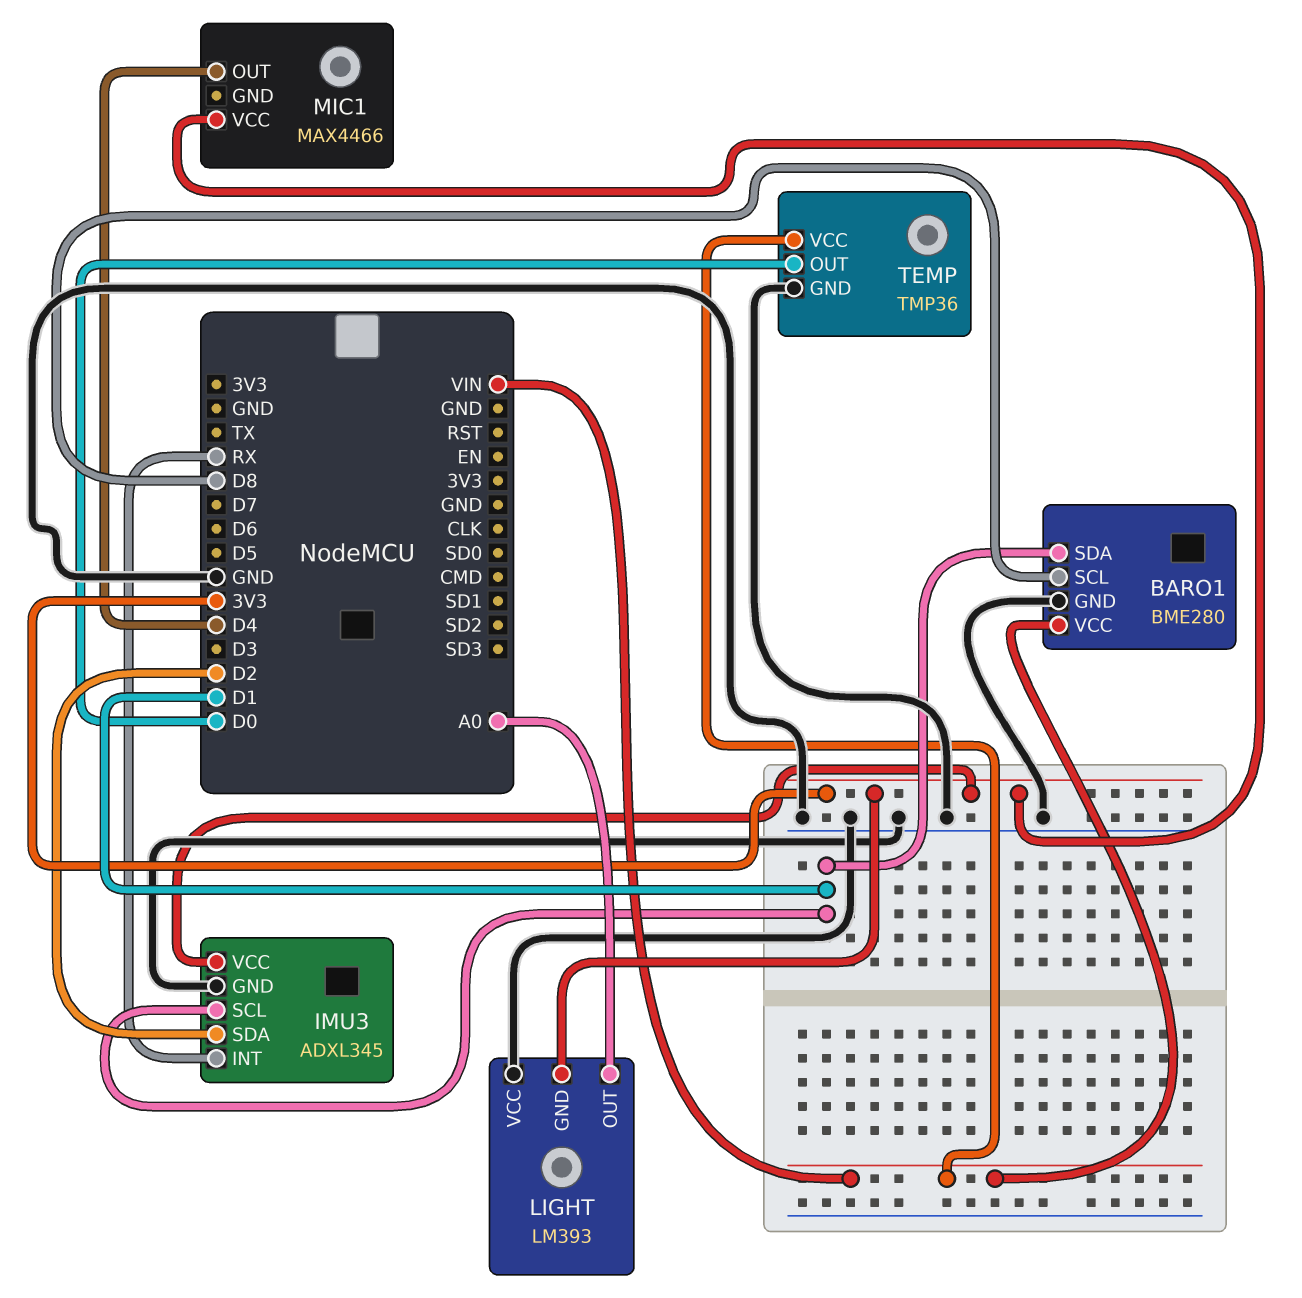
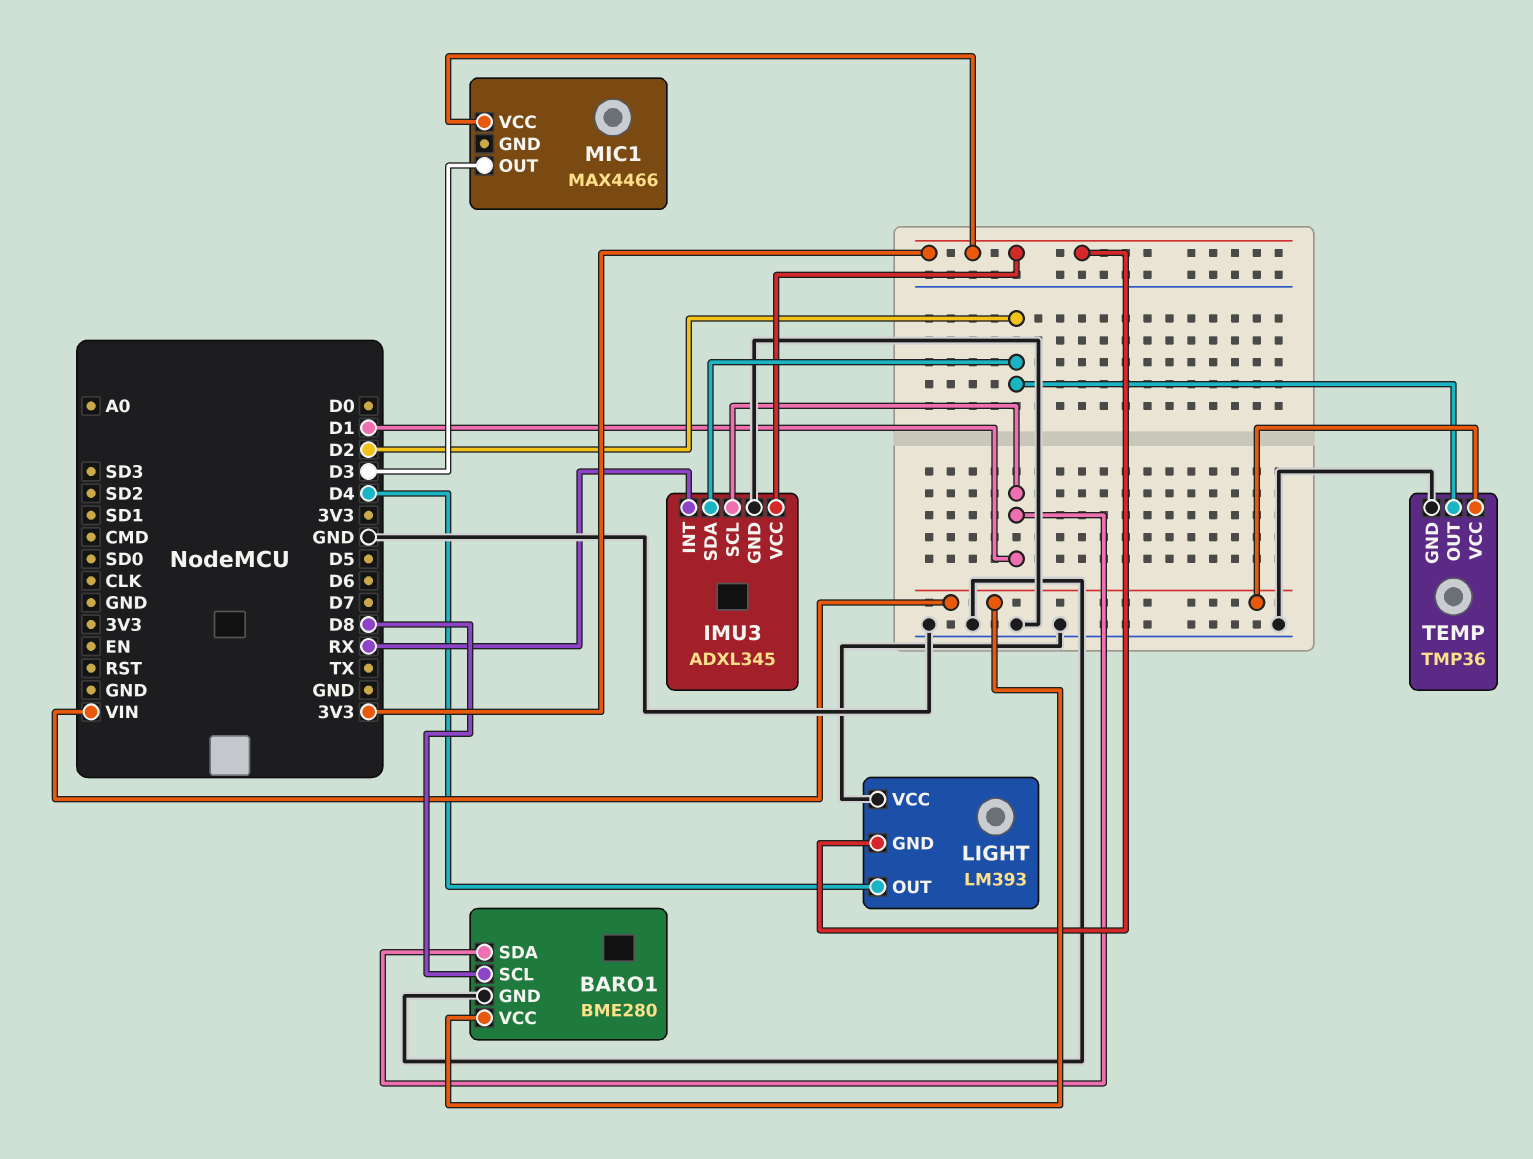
LIGHT pin OUT: A0 -> D4
MIC1 pin OUT: D4 -> D3
TEMP pin OUT: D0 -> D2

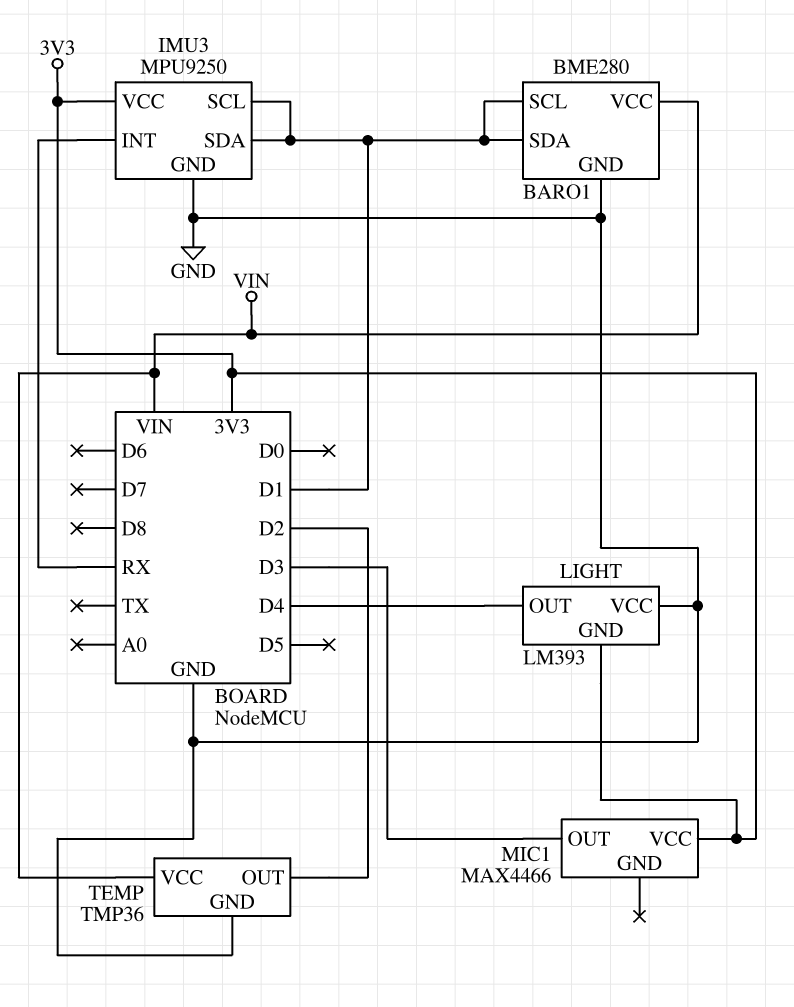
BARO1 pin SCL: D8 -> D1
IMU3: ADXL345 -> MPU9250
IMU3 pin SDA: D2 -> D1

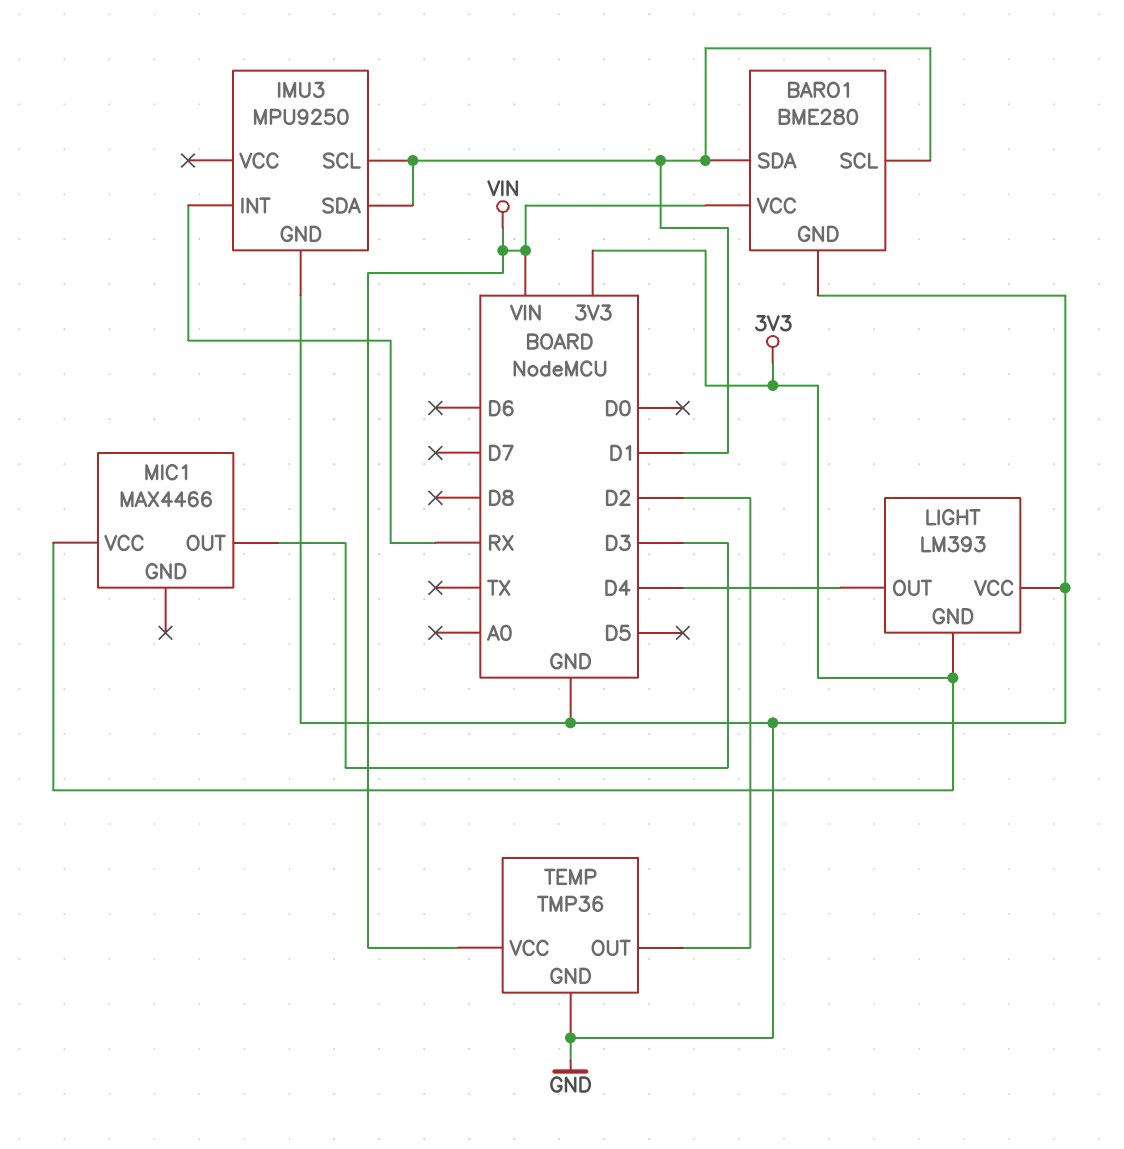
IMU3 pin VCC: 3V3 -> none

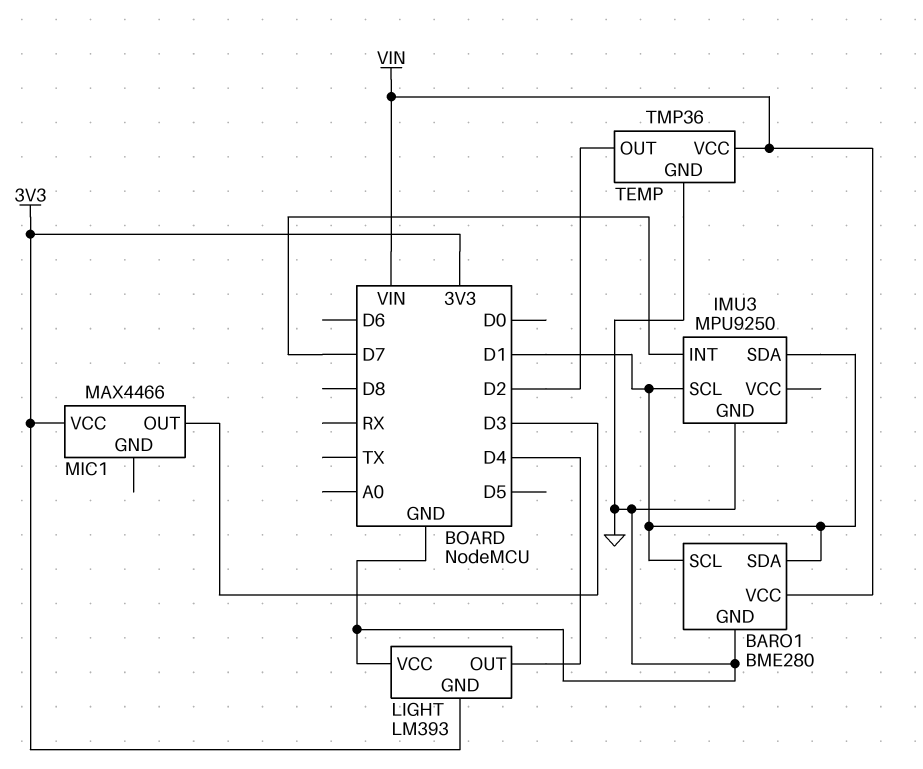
IMU3 pin INT: RX -> D7

